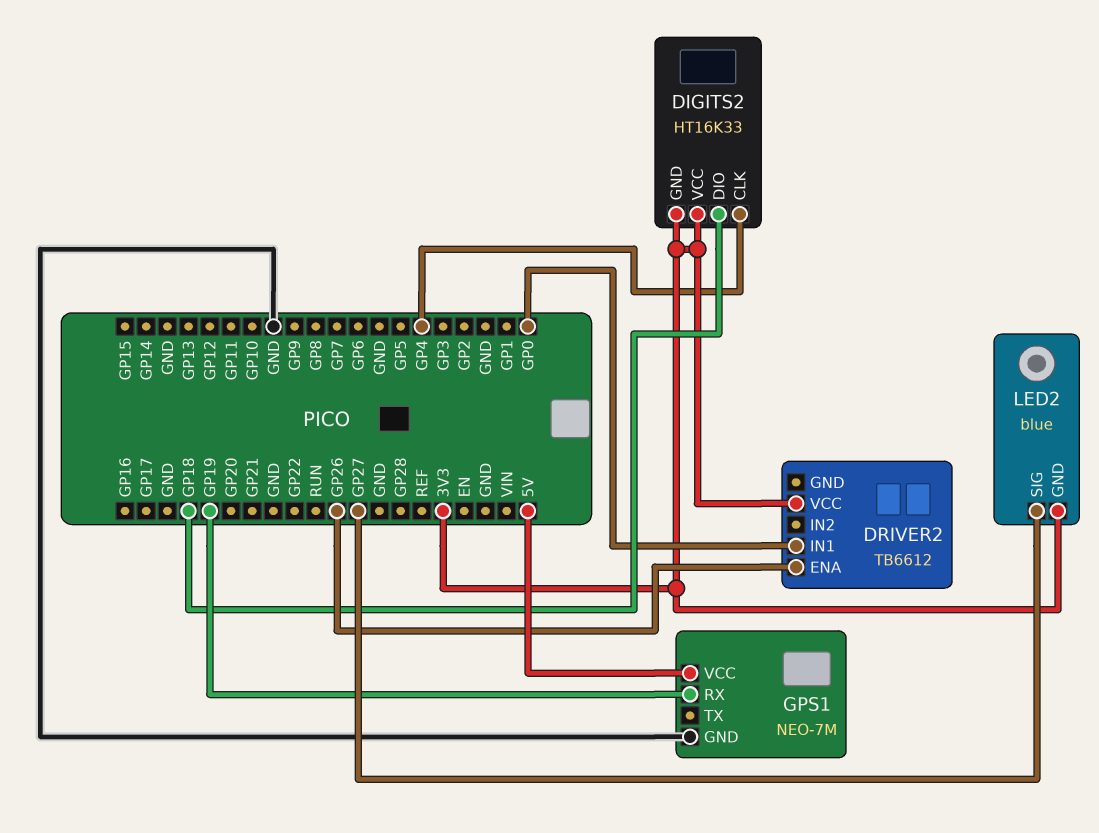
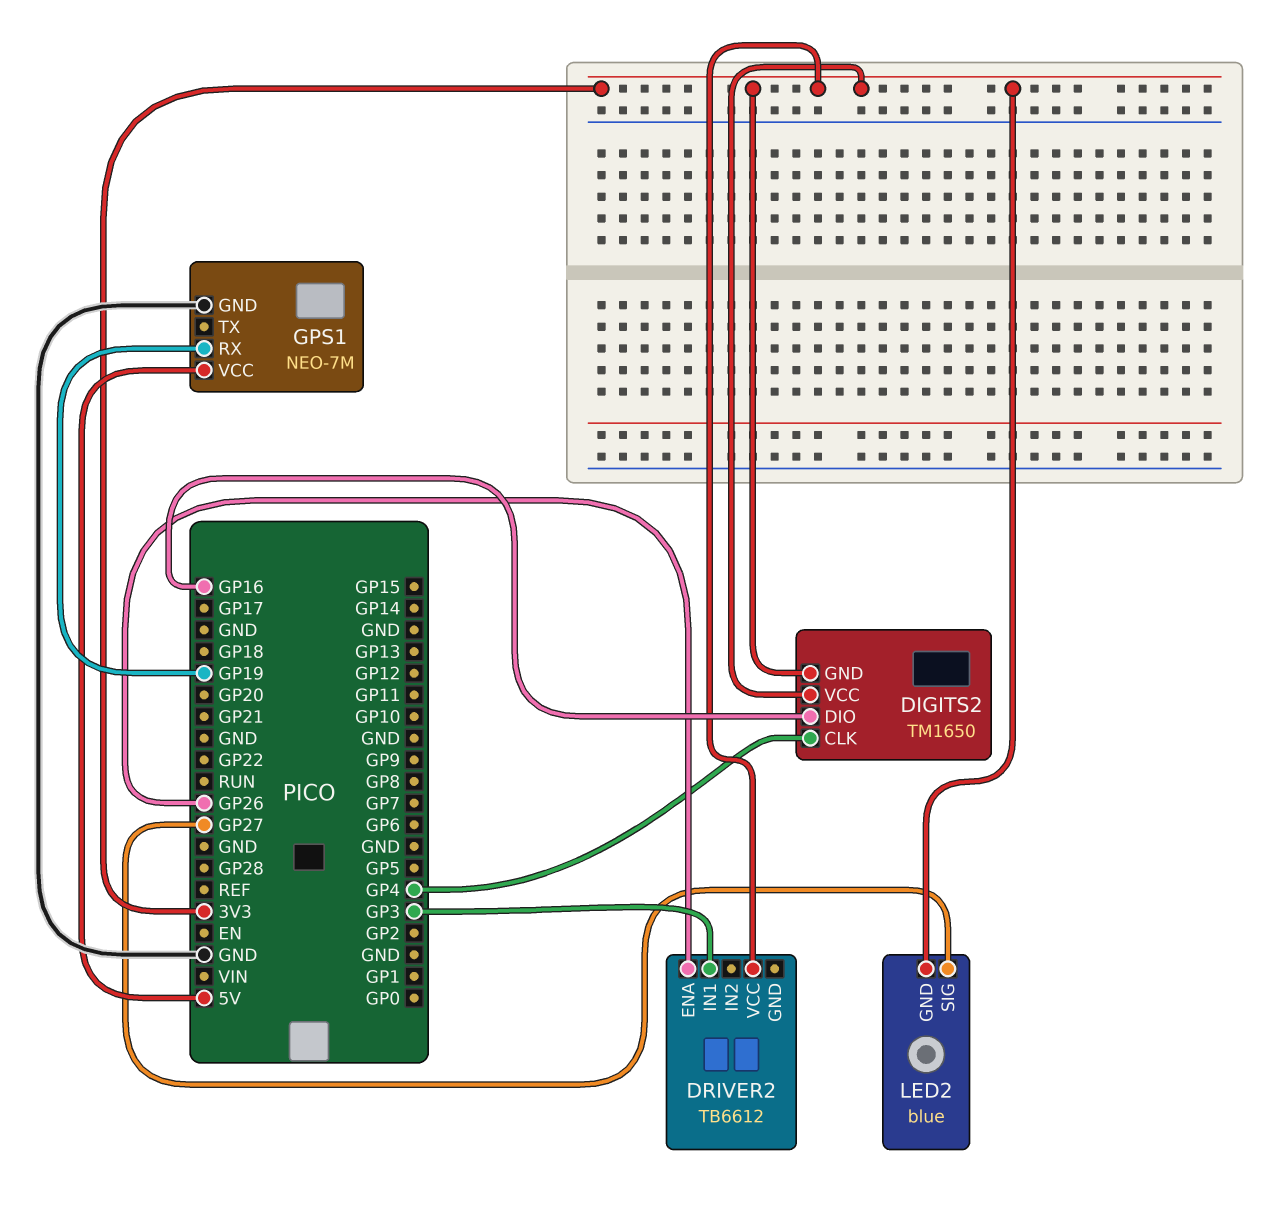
DIGITS2: HT16K33 -> TM1650
DIGITS2 pin DIO: GP18 -> GP16
DRIVER2 pin IN1: GP0 -> GP3

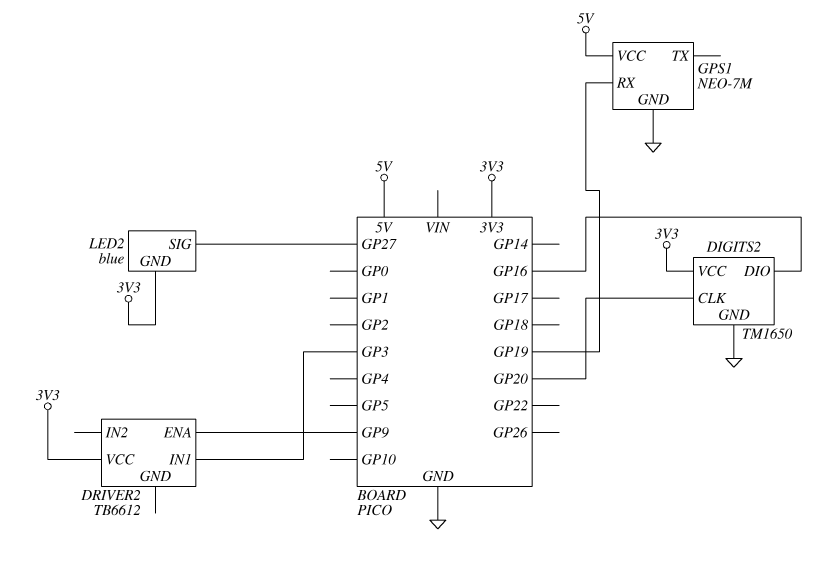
DIGITS2 pin CLK: GP4 -> GP20
DIGITS2 pin GND: 3V3 -> GND
DRIVER2 pin ENA: GP26 -> GP9

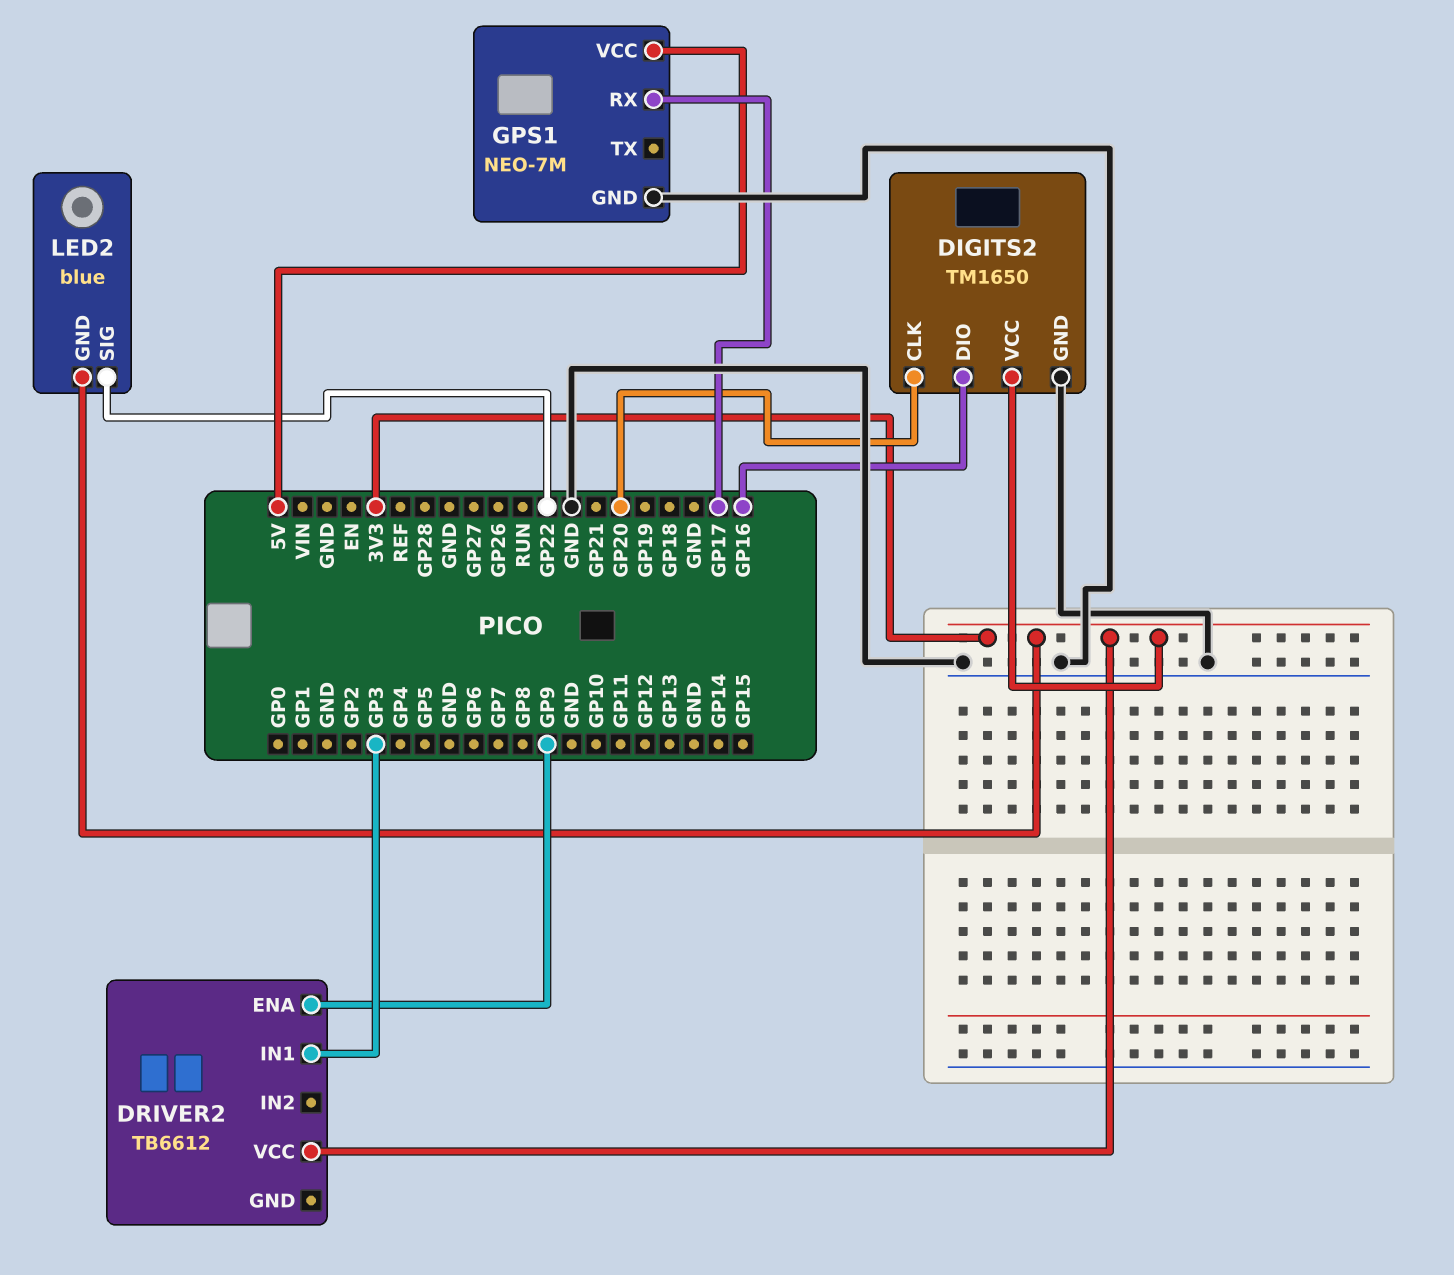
GPS1 pin RX: GP19 -> GP17
LED2 pin SIG: GP27 -> GP22

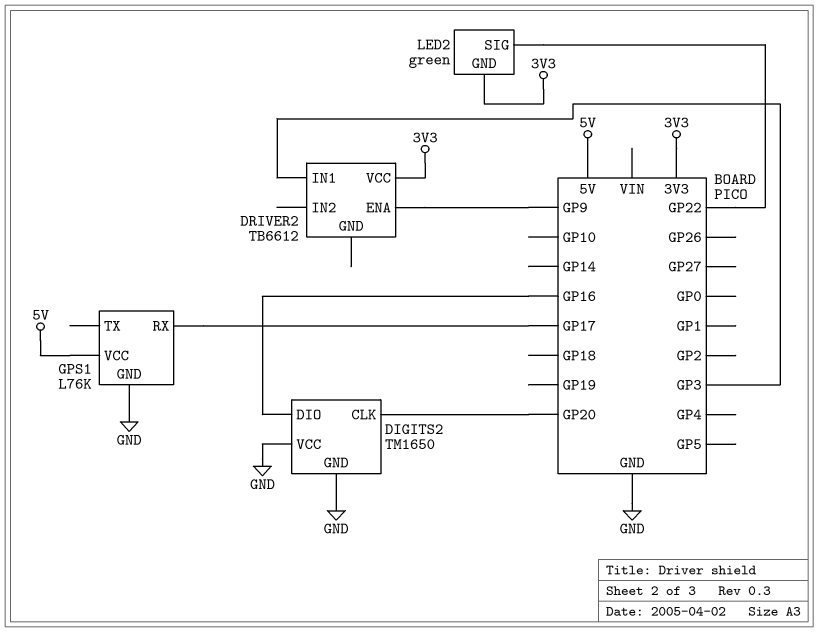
DIGITS2 pin VCC: 3V3 -> GND
GPS1: NEO-7M -> L76K
LED2: blue -> green

